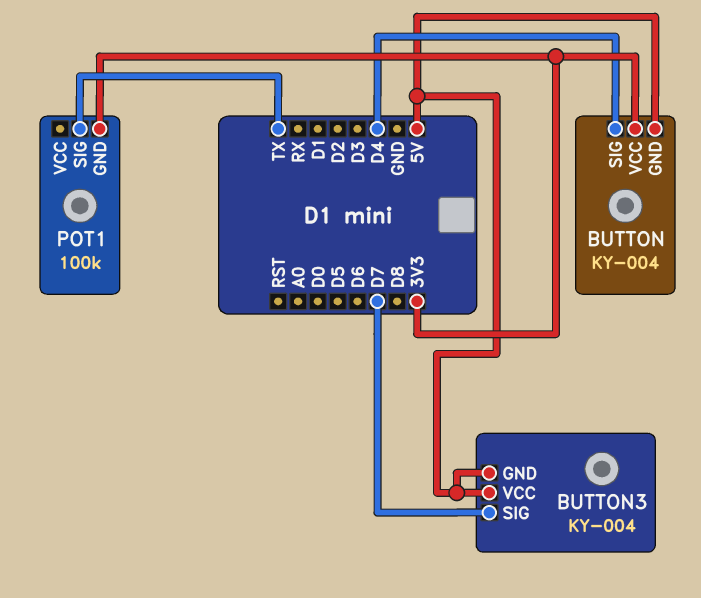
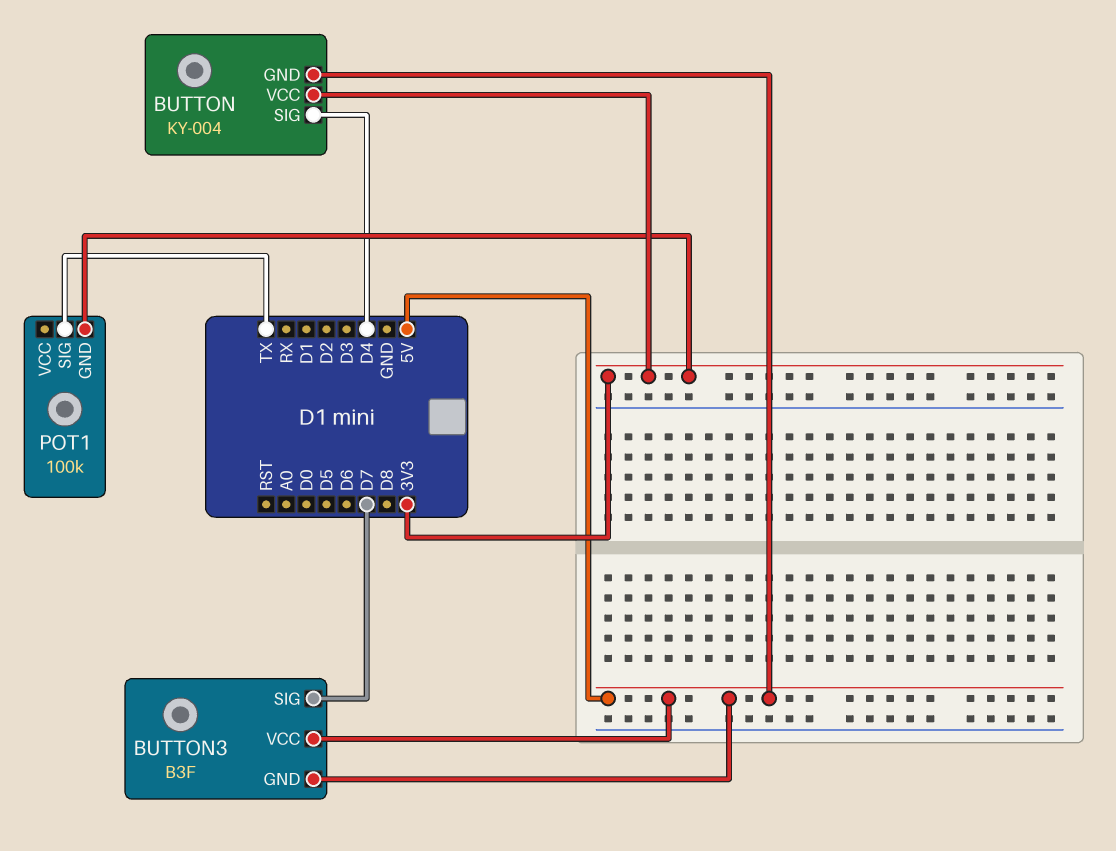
BUTTON3: KY-004 -> B3F

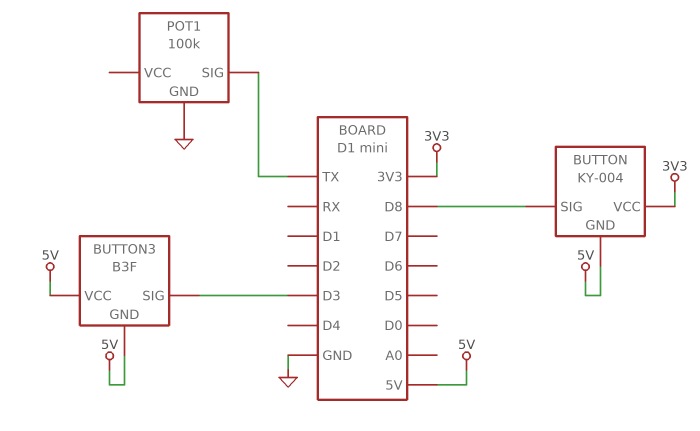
BUTTON pin SIG: D4 -> D8
BUTTON3 pin SIG: D7 -> D3
POT1 pin GND: 3V3 -> GND

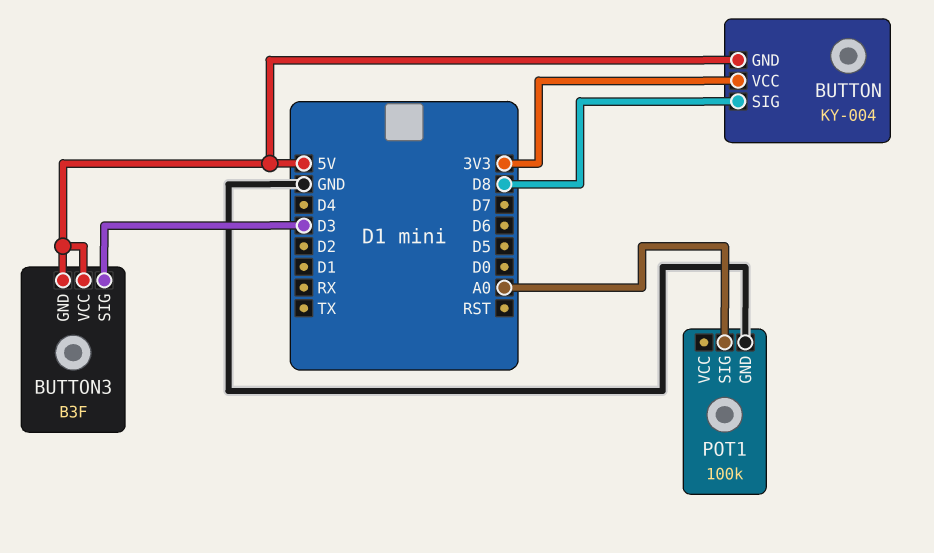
POT1 pin SIG: TX -> A0

